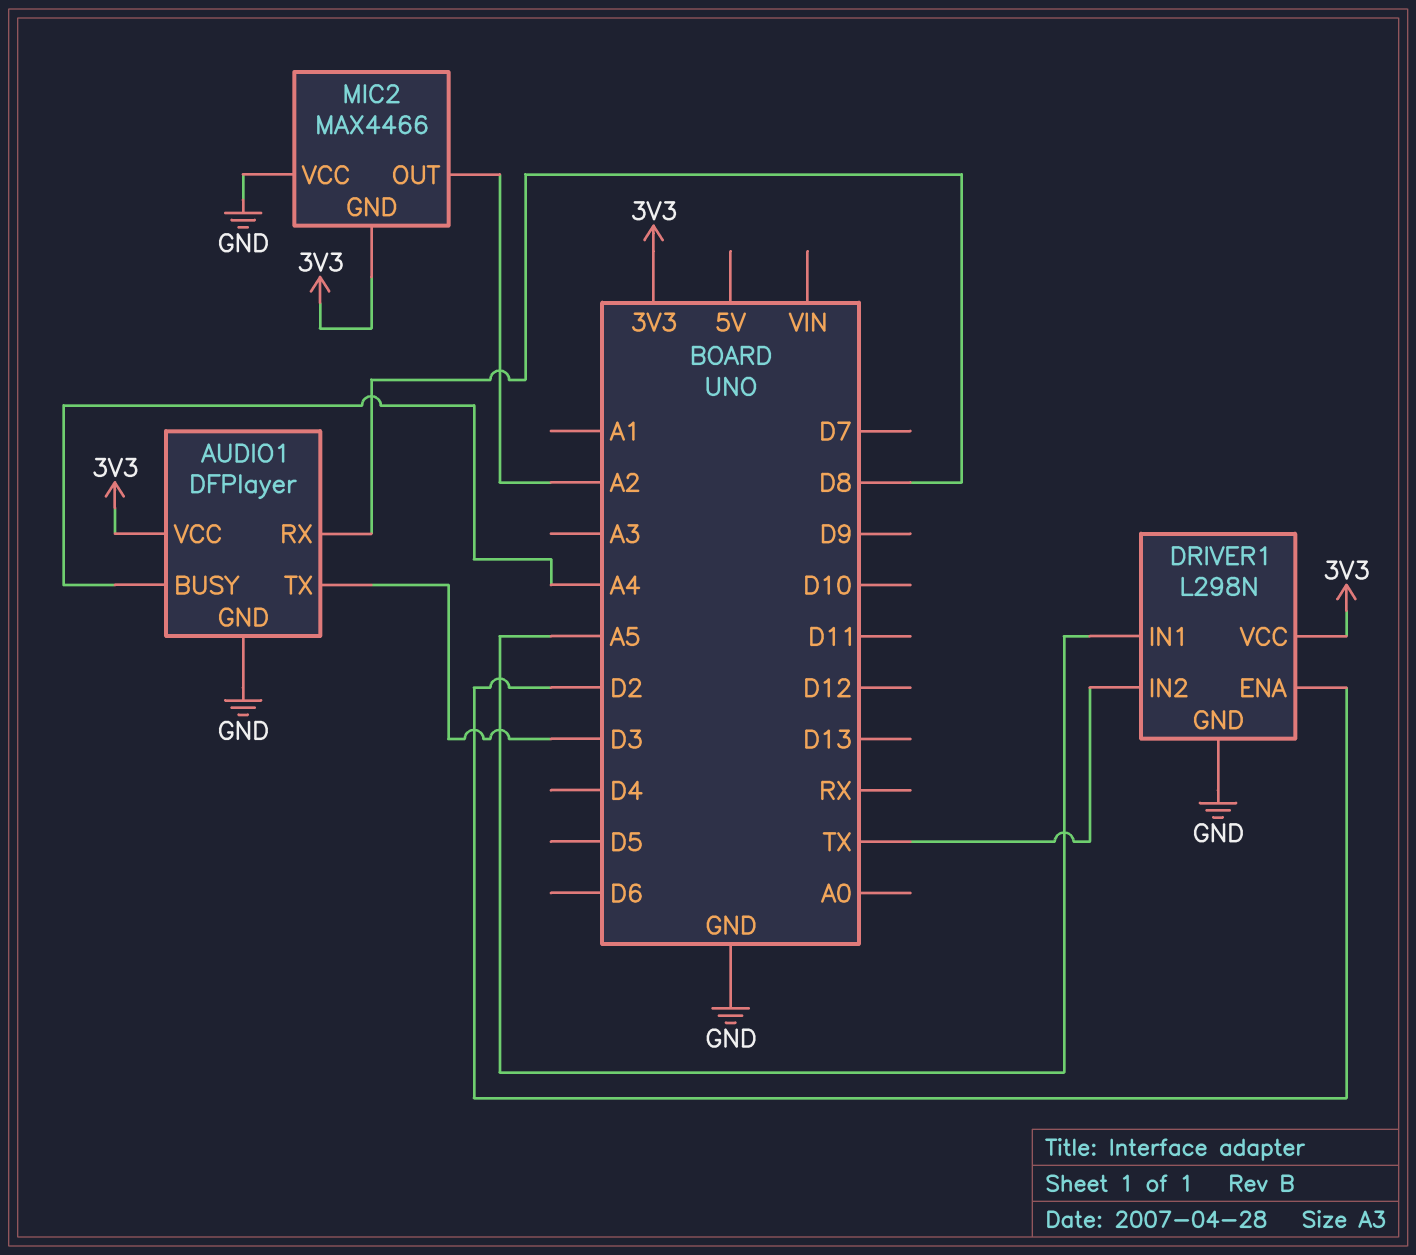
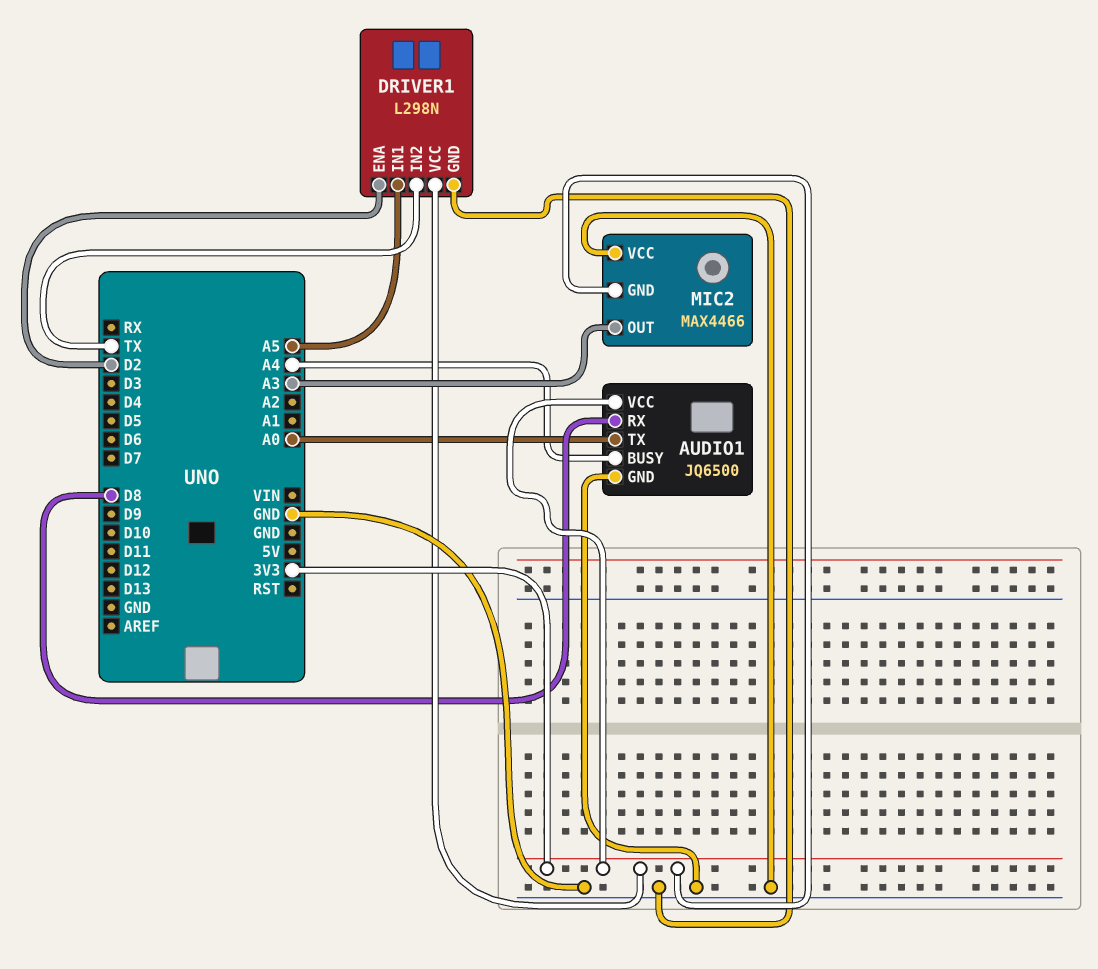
AUDIO1: DFPlayer -> JQ6500
AUDIO1 pin TX: D3 -> A0
MIC2 pin OUT: A2 -> A3

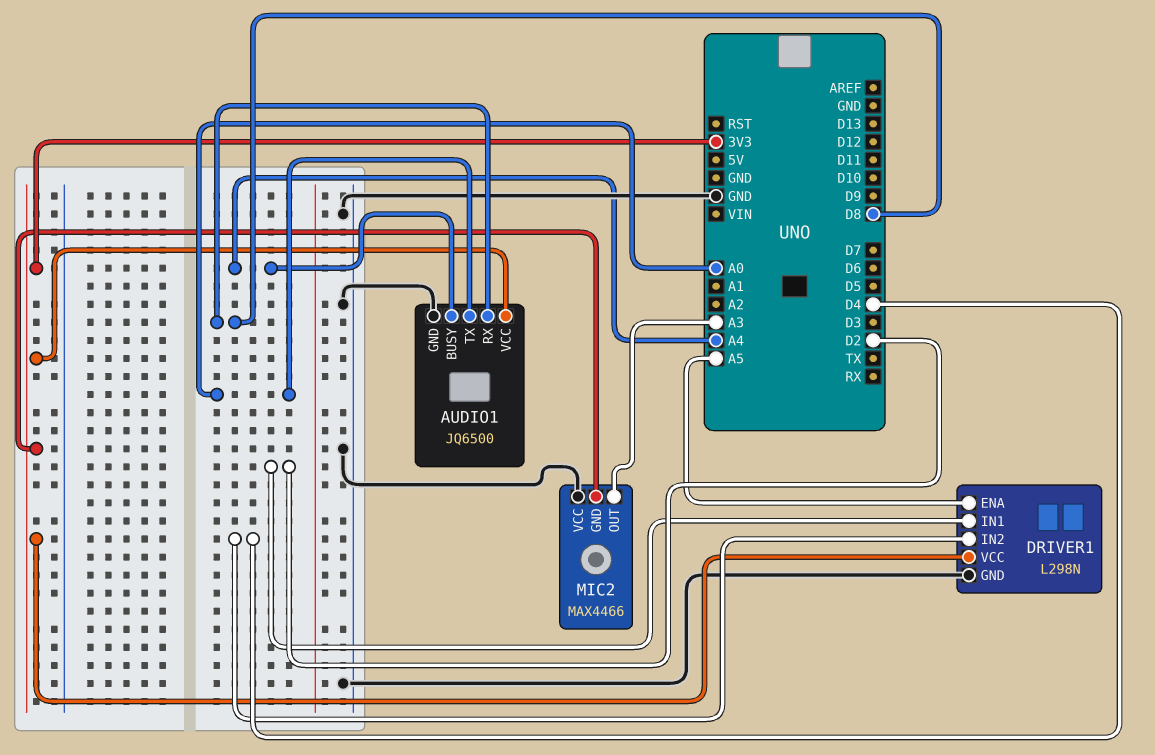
DRIVER1 pin ENA: D2 -> A5
DRIVER1 pin IN1: A5 -> D2
DRIVER1 pin IN2: TX -> D4

